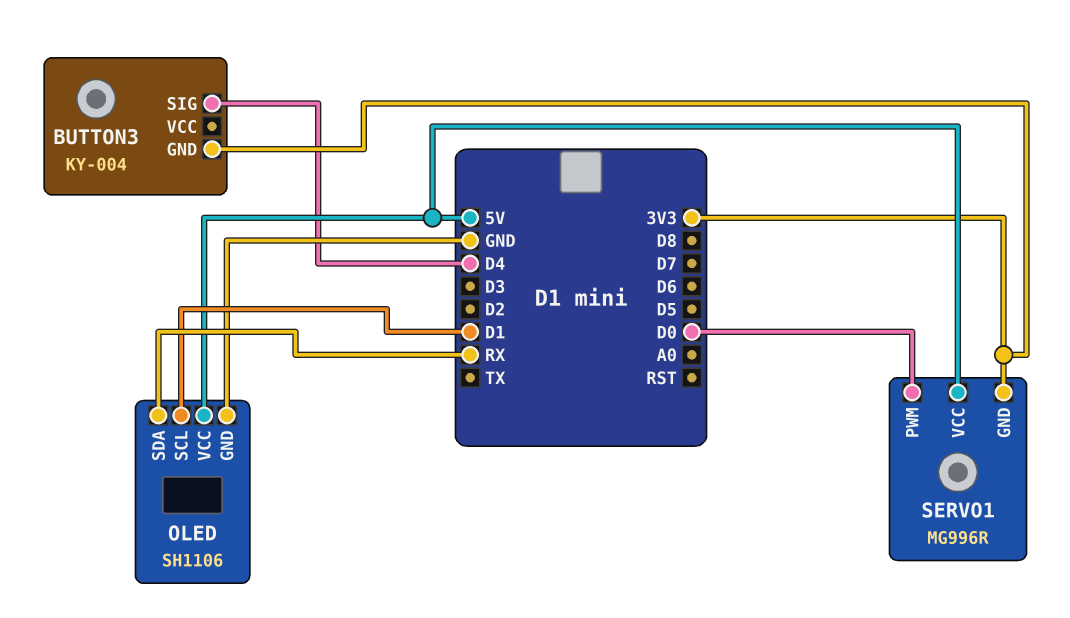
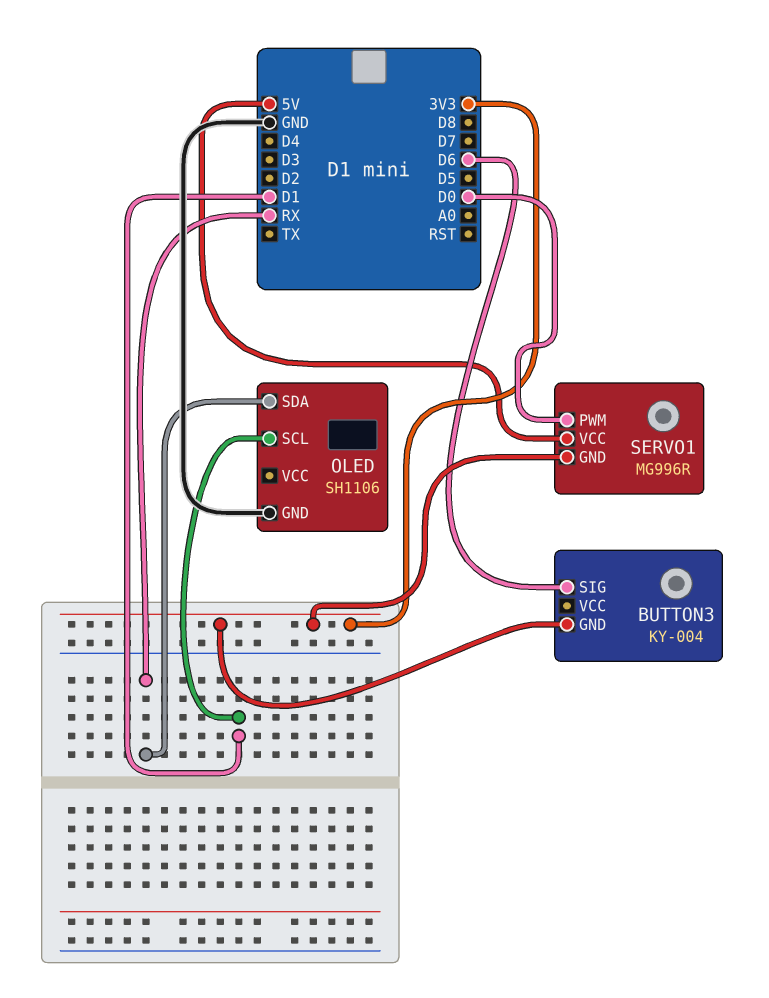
BUTTON3 pin SIG: D4 -> D6
OLED pin VCC: 5V -> none

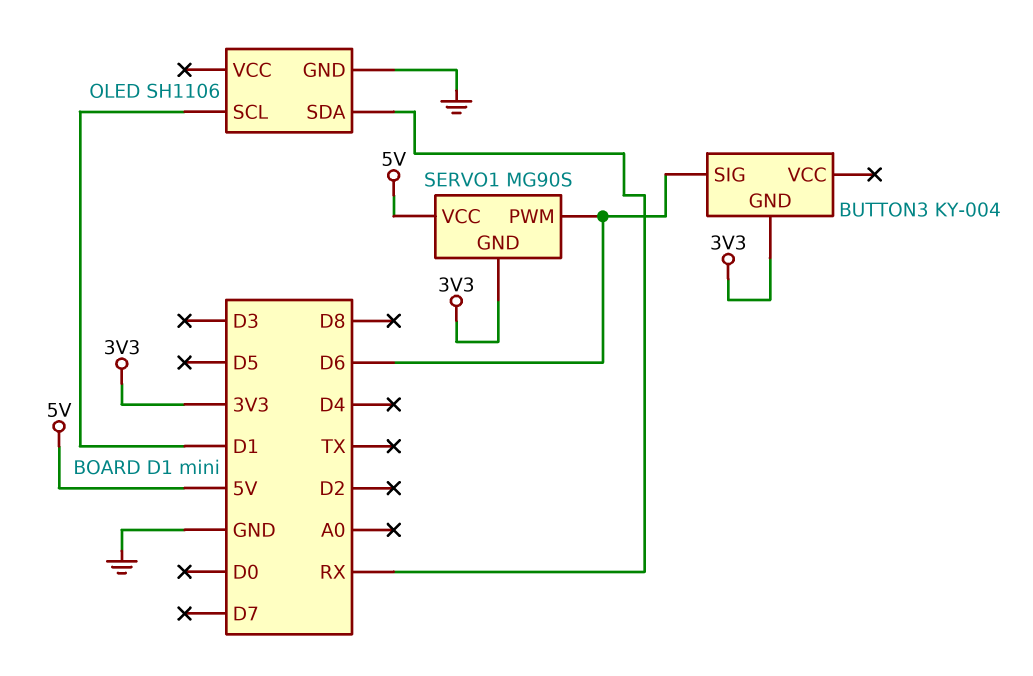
SERVO1: MG996R -> MG90S
SERVO1 pin PWM: D0 -> D6

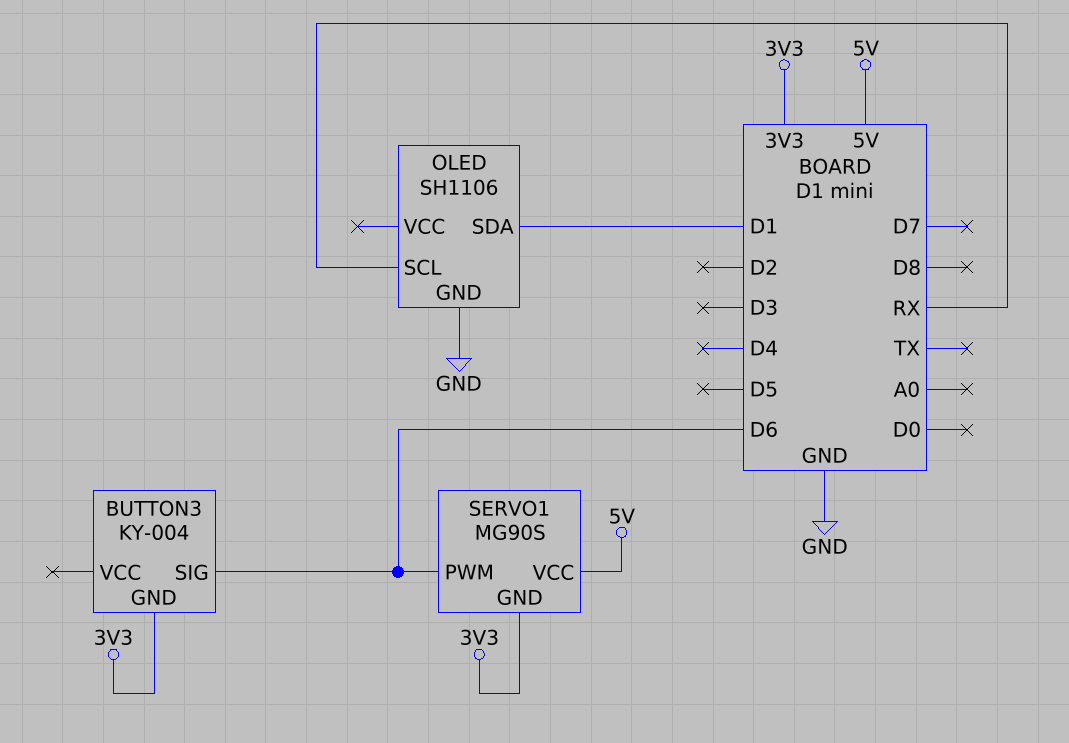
OLED pin SCL: D1 -> RX
OLED pin SDA: RX -> D1

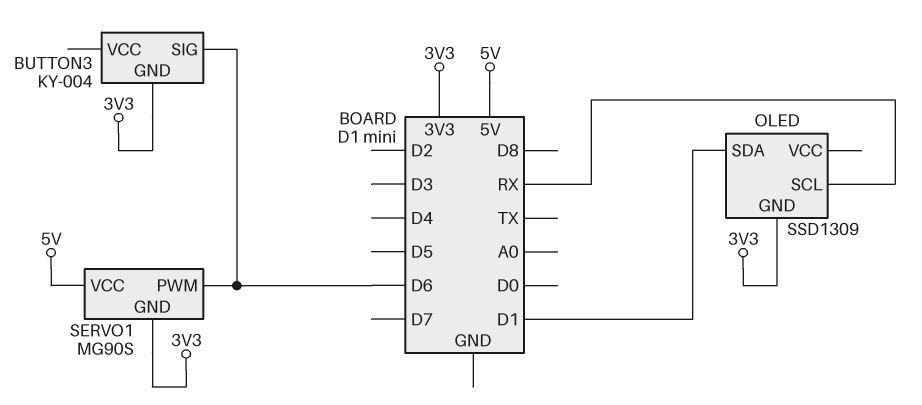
OLED: SH1106 -> SSD1309
OLED pin GND: GND -> 3V3

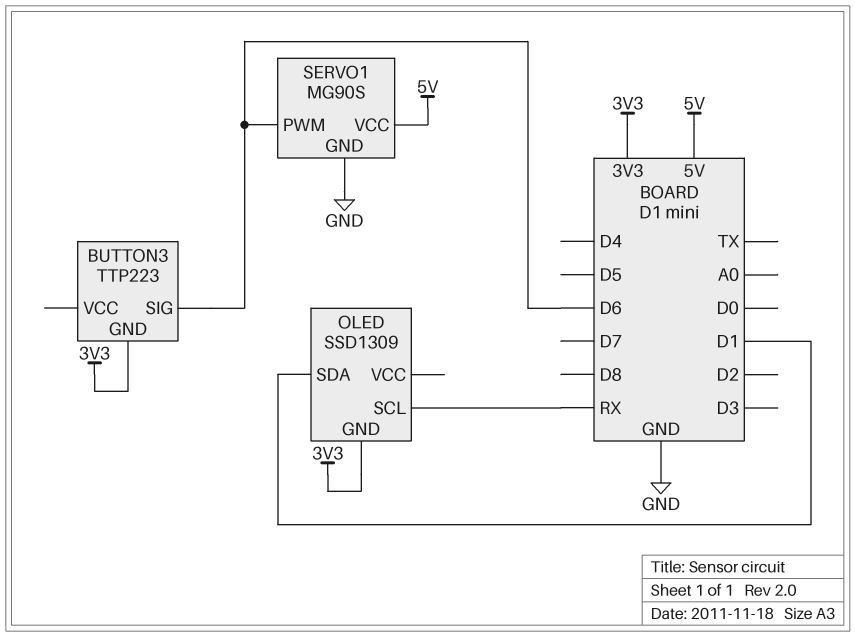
BUTTON3: KY-004 -> TTP223
SERVO1 pin GND: 3V3 -> GND

